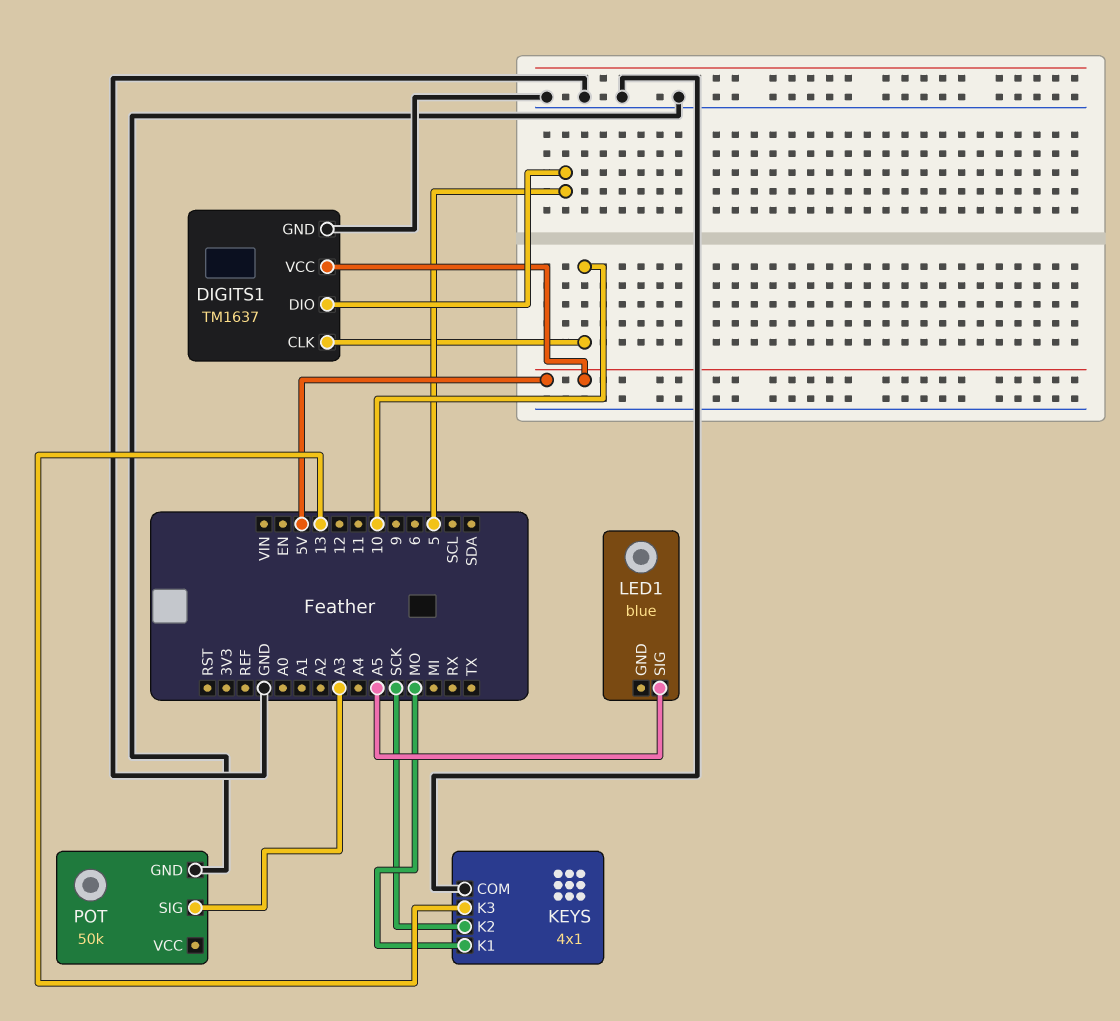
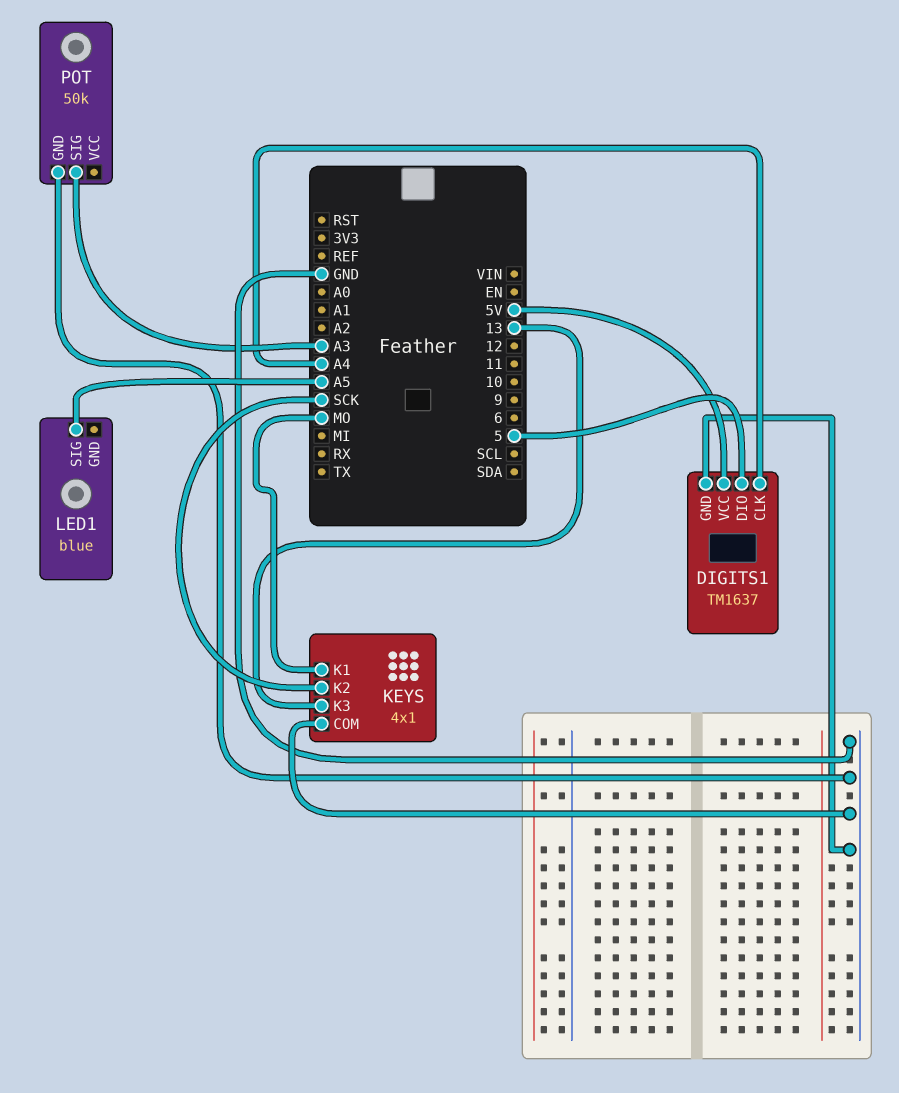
DIGITS1 pin CLK: 10 -> A4

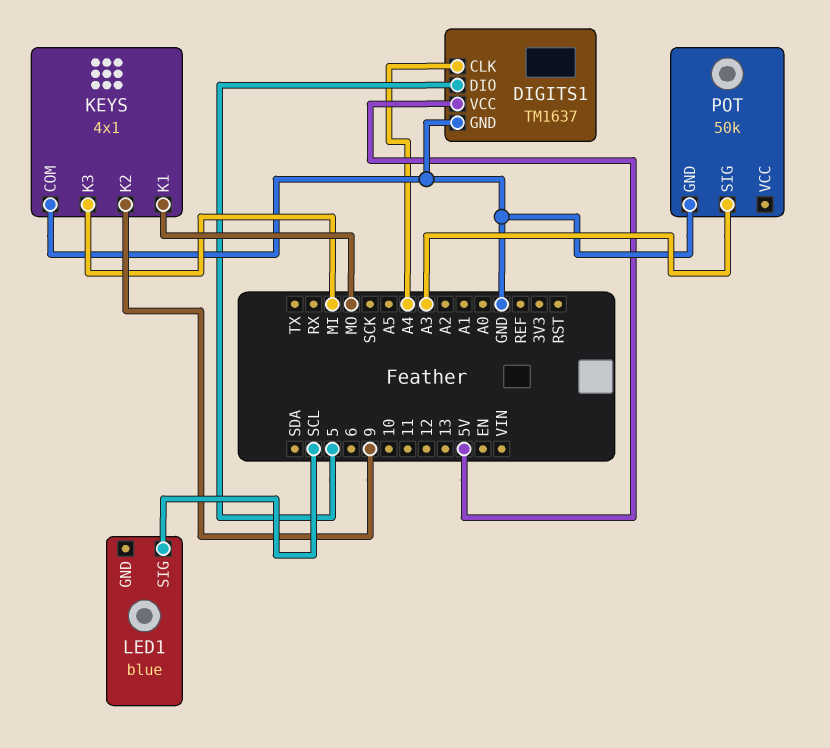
KEYS pin K2: SCK -> 9
KEYS pin K3: 13 -> MI
LED1 pin SIG: A5 -> SCL

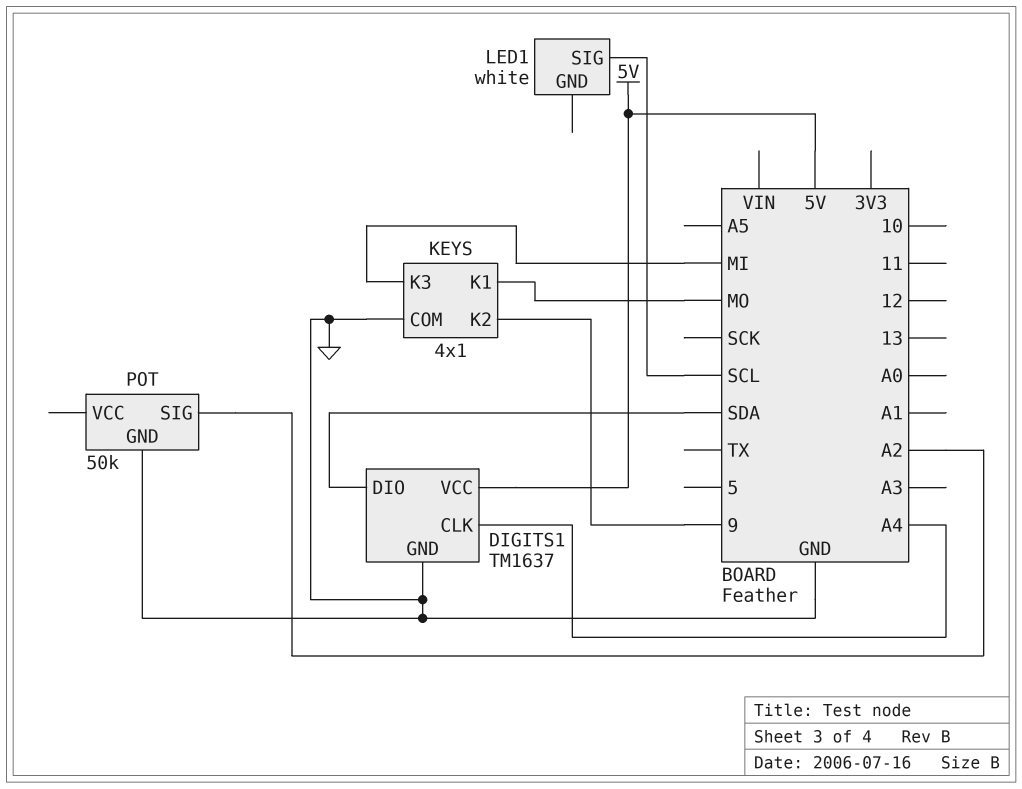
DIGITS1 pin DIO: 5 -> SDA
LED1: blue -> white
POT pin SIG: A3 -> A2

